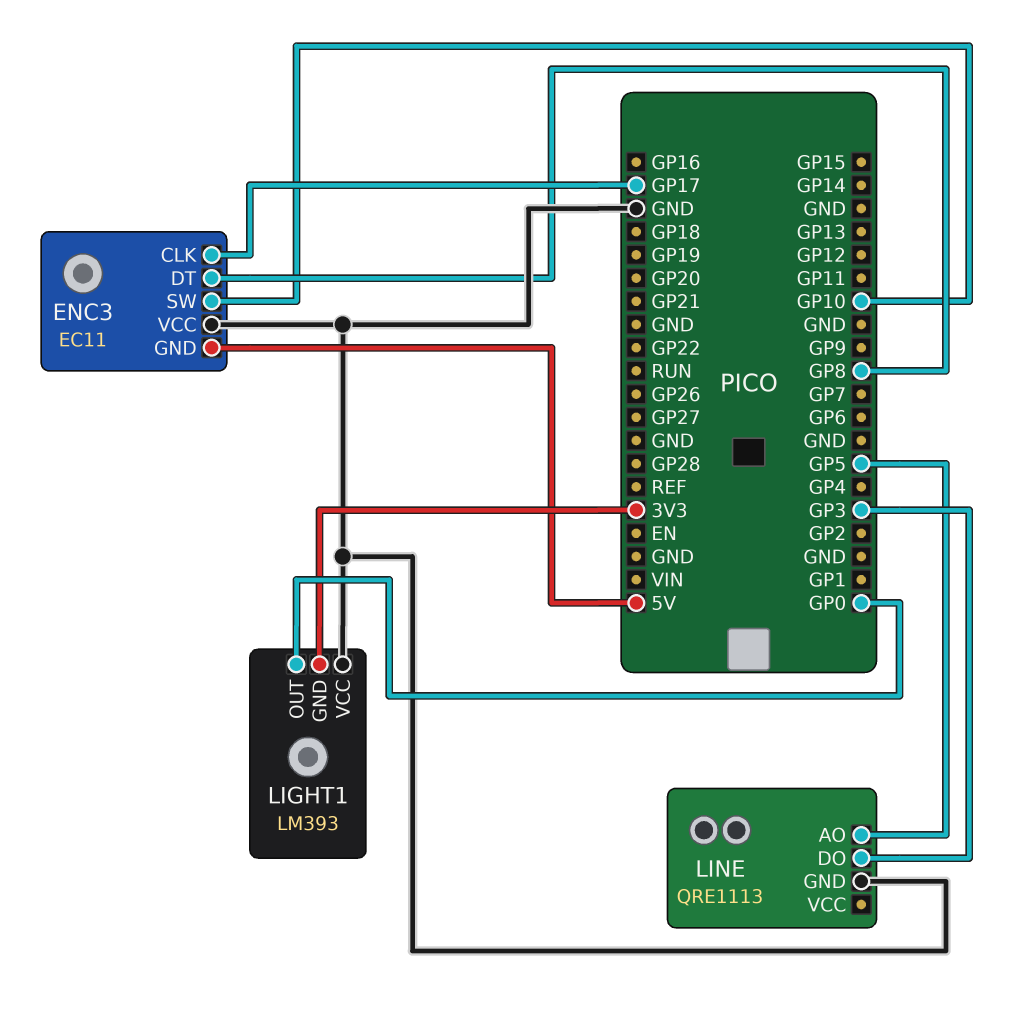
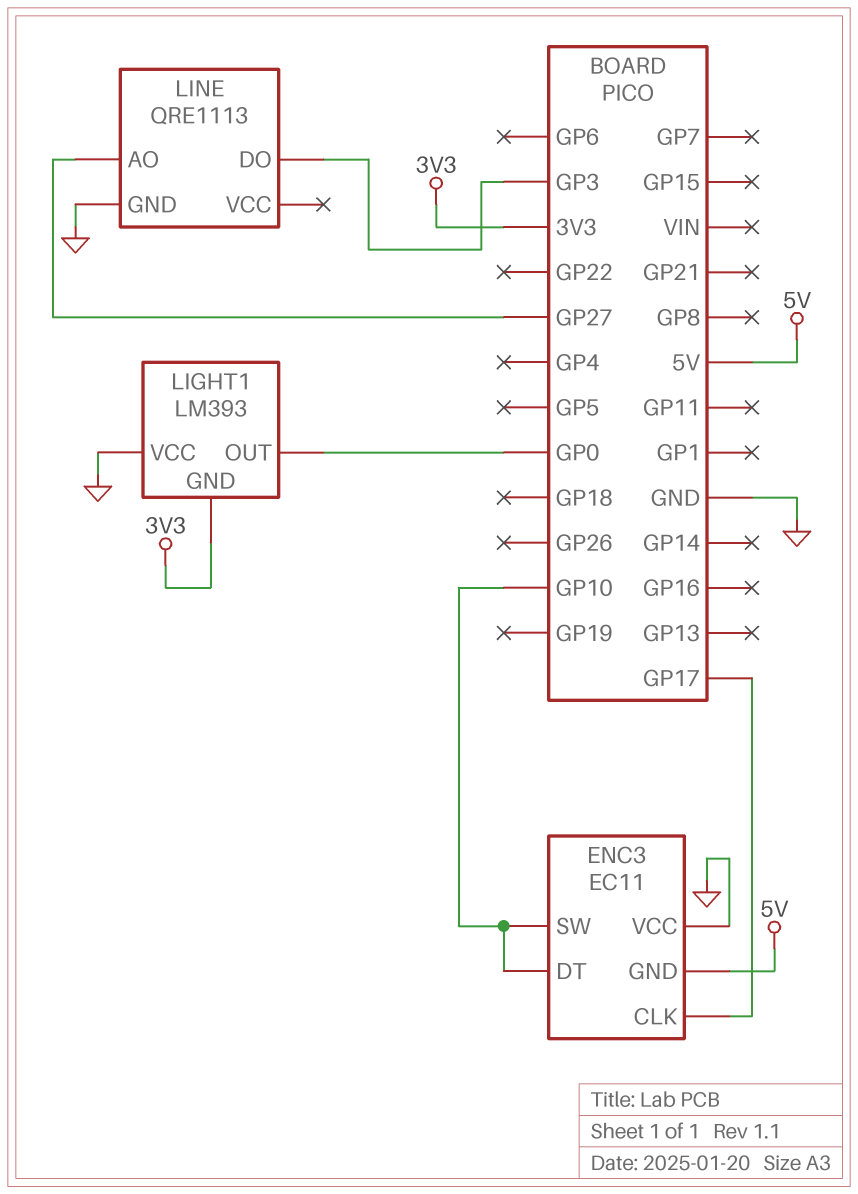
ENC3 pin DT: GP8 -> GP10
LINE pin AO: GP5 -> GP27

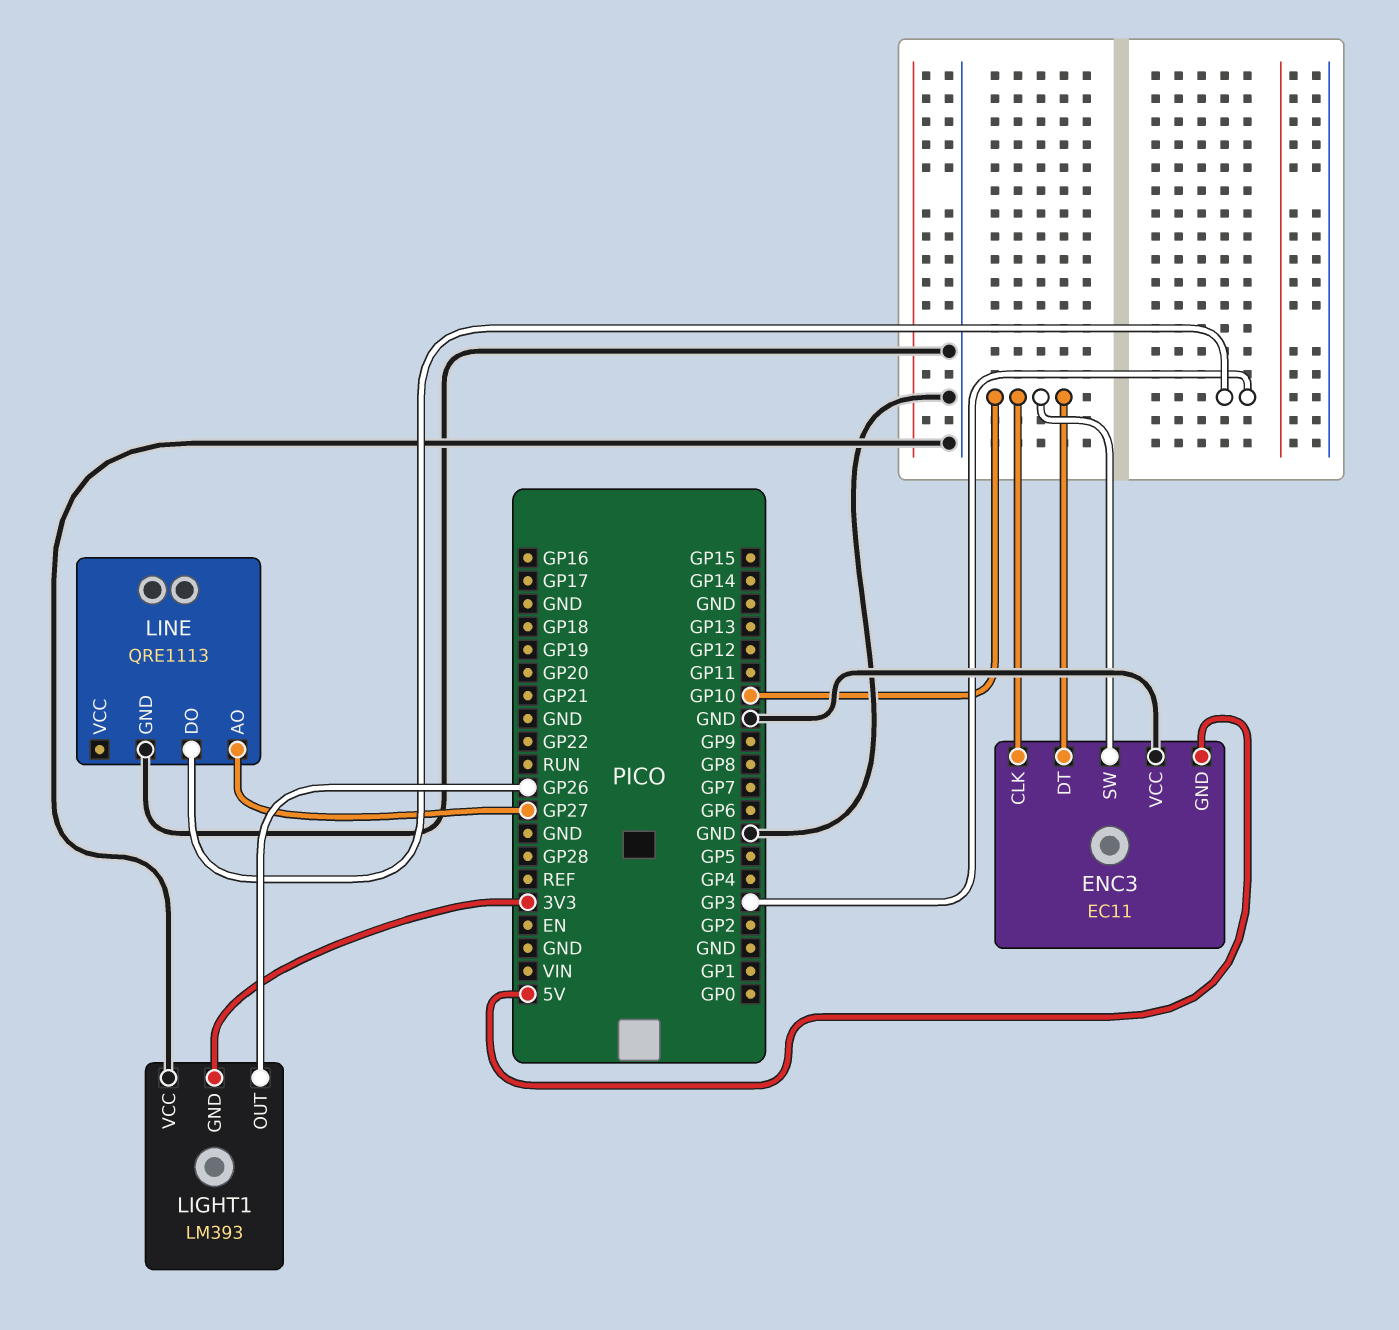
ENC3 pin CLK: GP17 -> GP10
LIGHT1 pin OUT: GP0 -> GP26

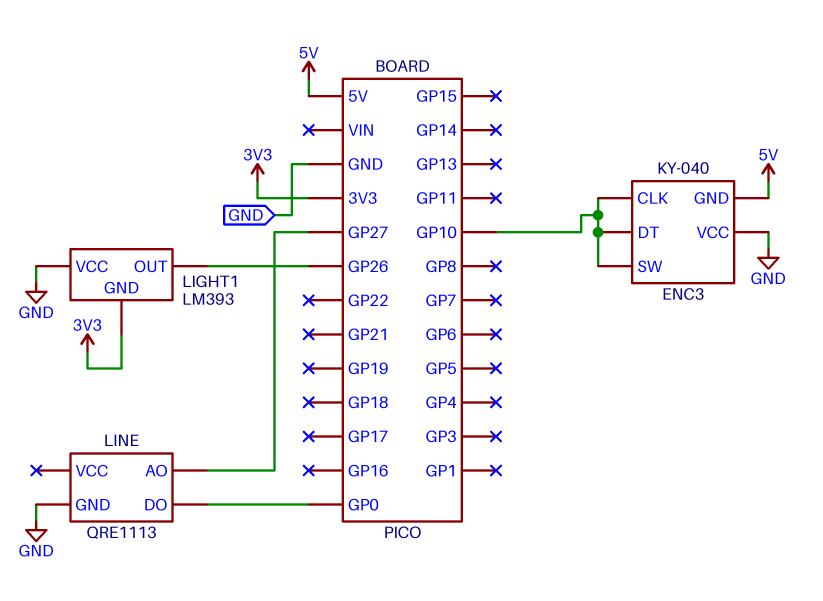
ENC3: EC11 -> KY-040
LINE pin DO: GP3 -> GP0

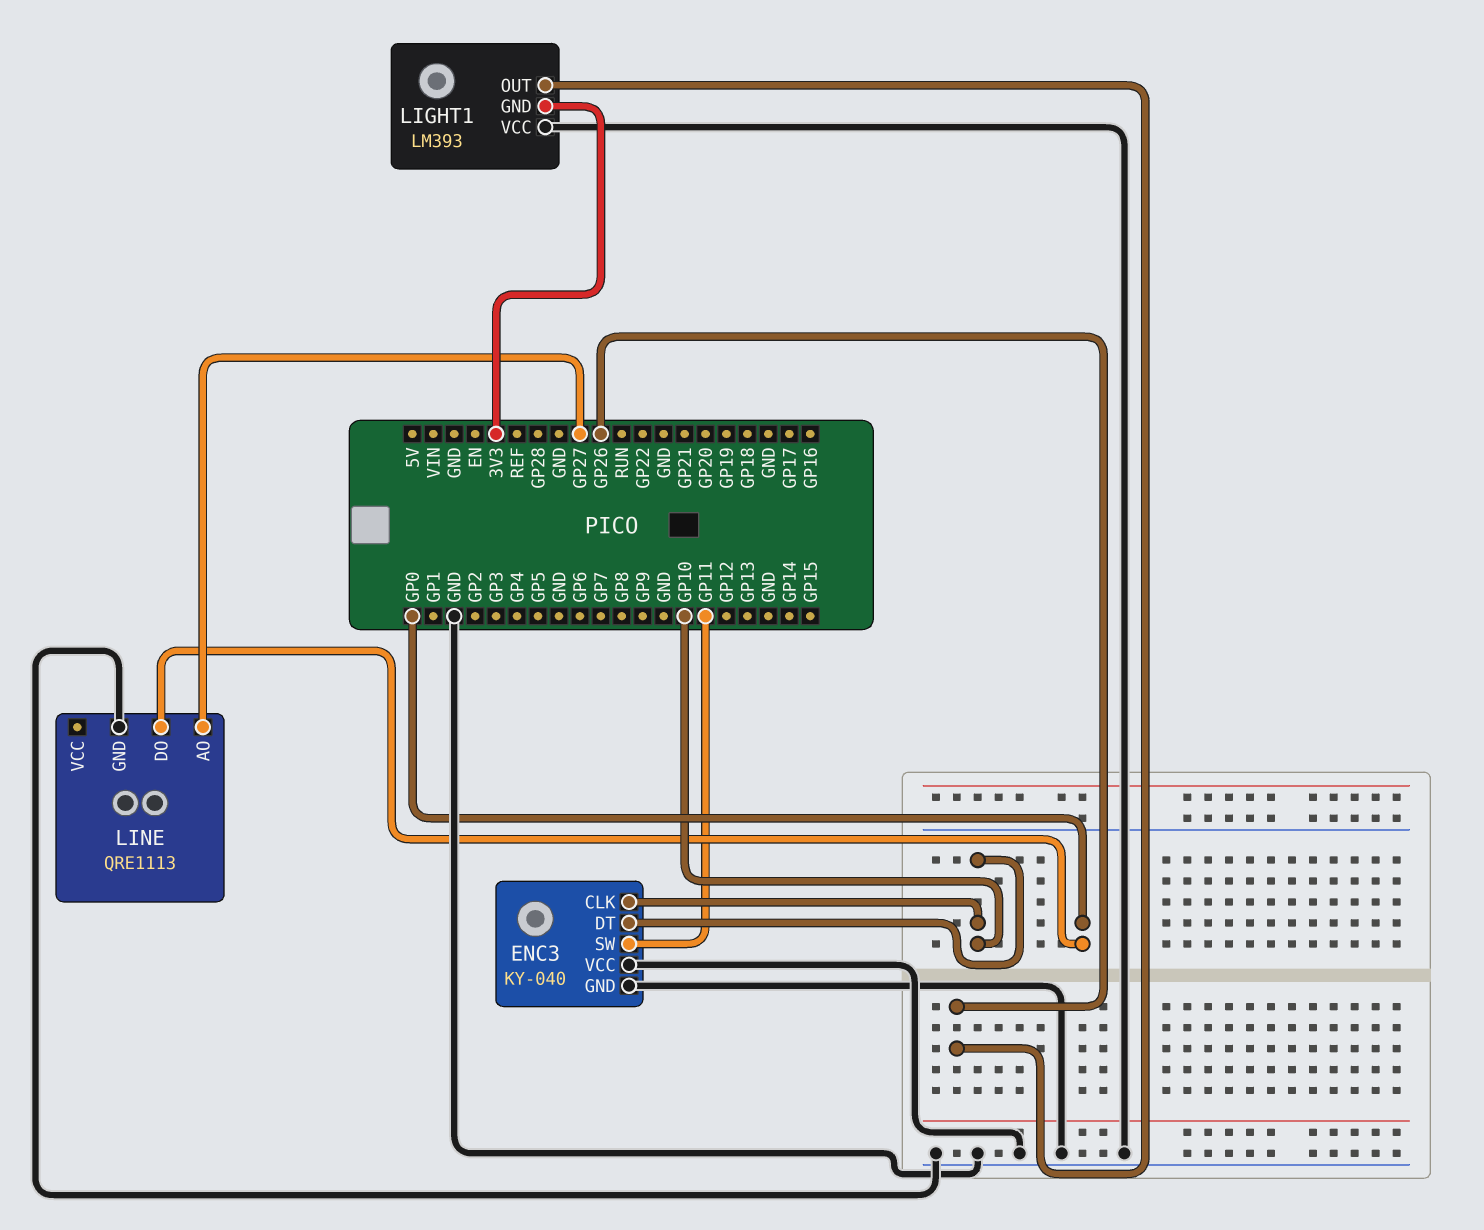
ENC3 pin GND: 5V -> GND
ENC3 pin SW: GP10 -> GP11

